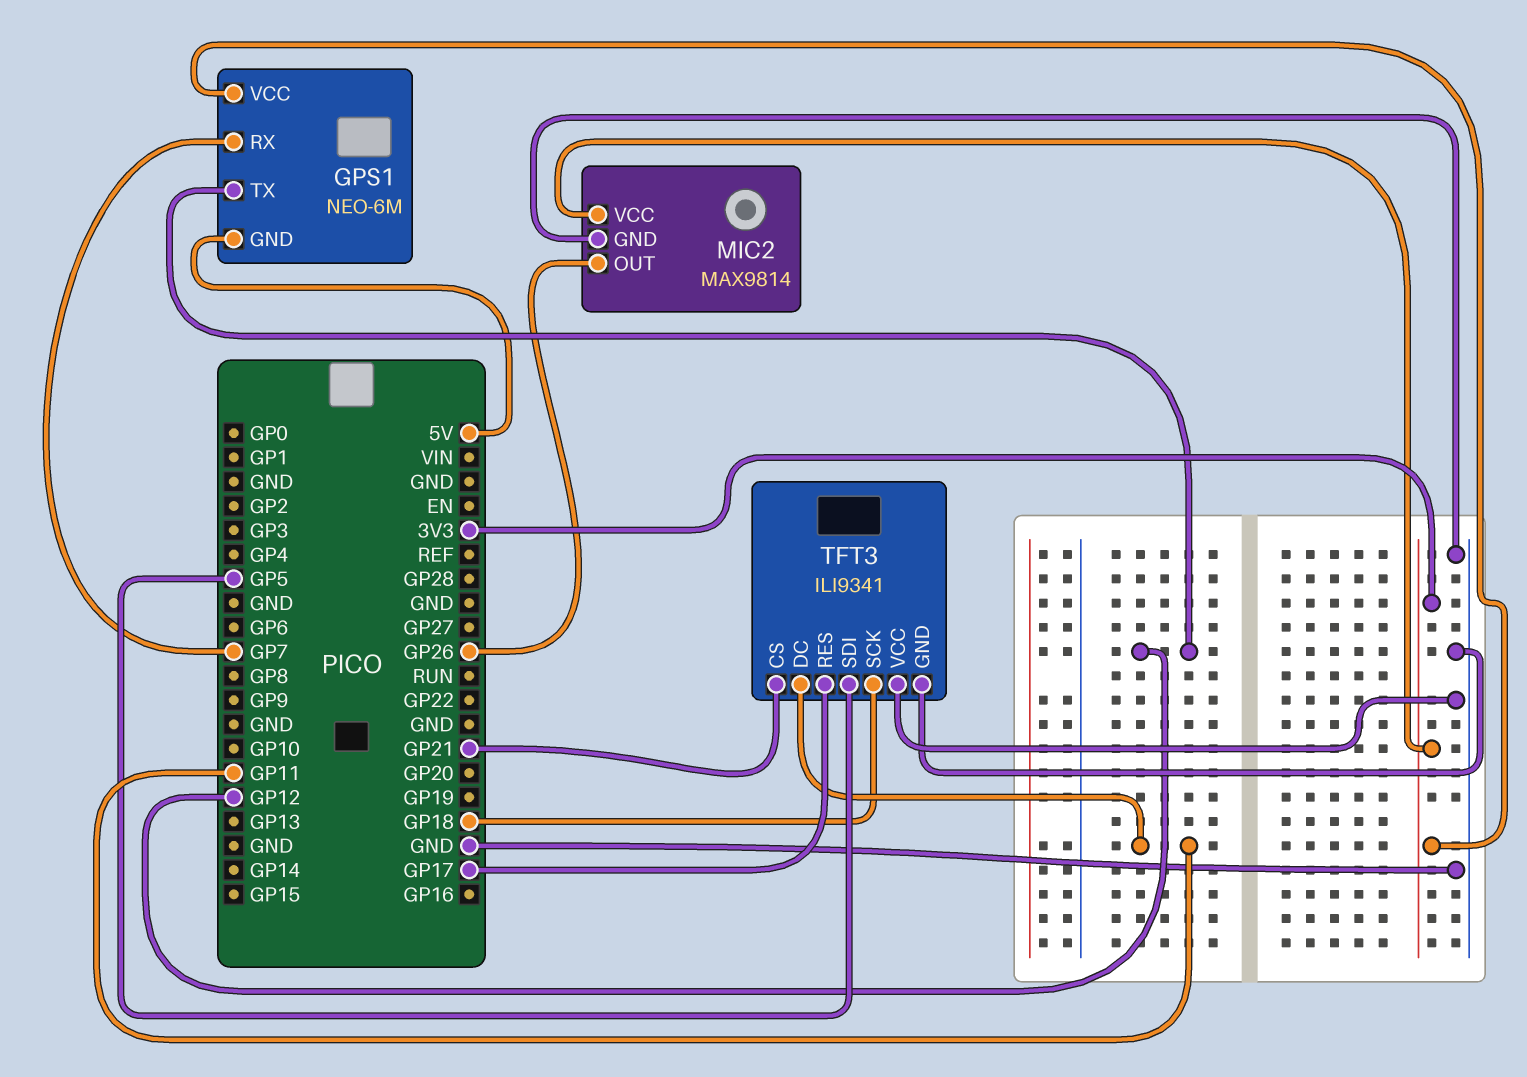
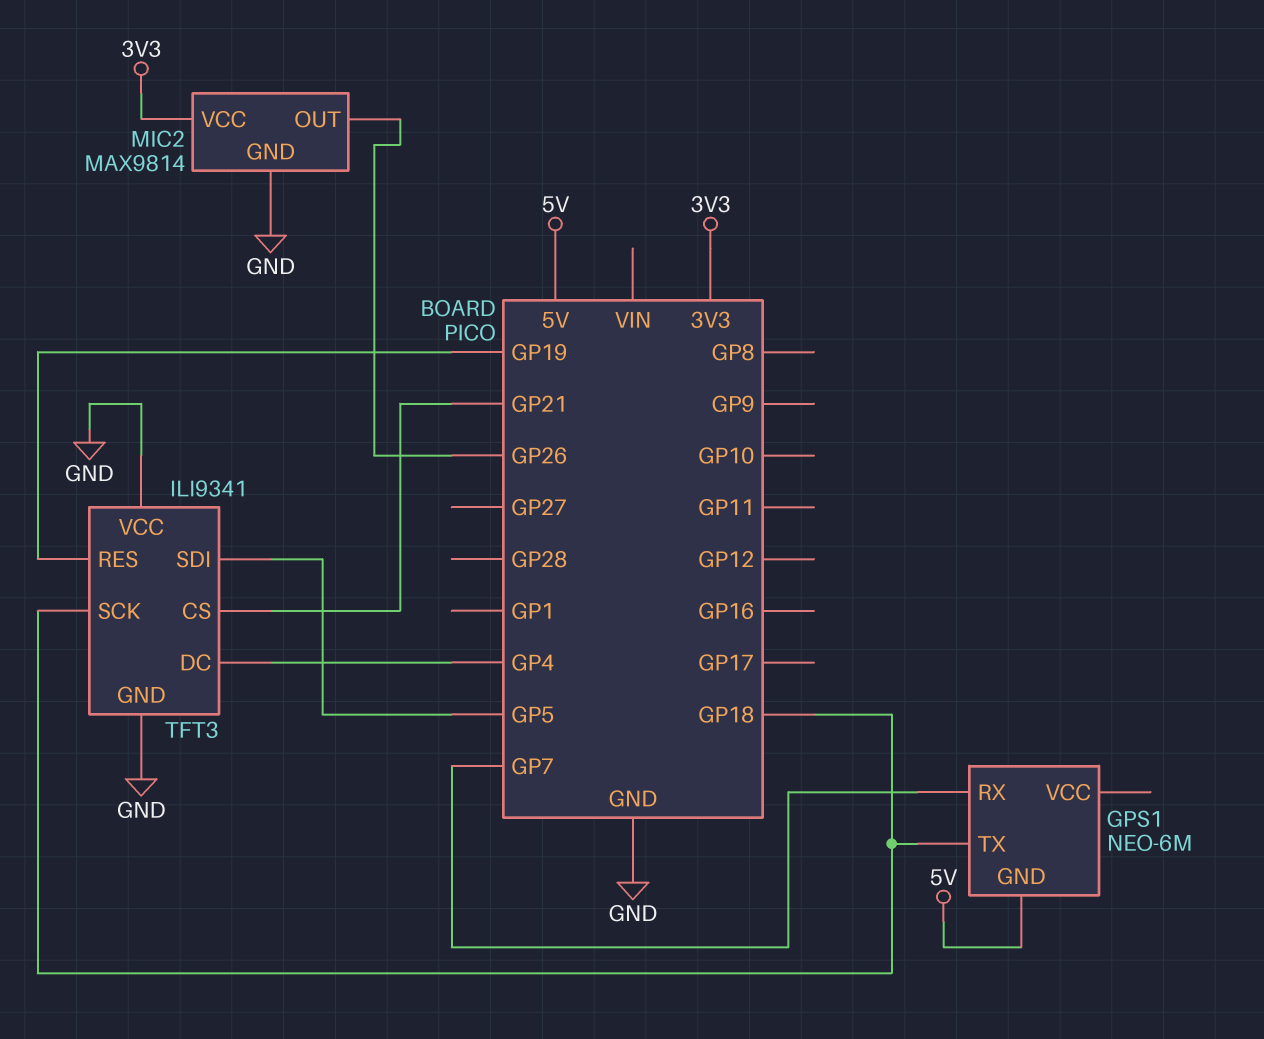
GPS1 pin TX: GP12 -> GP18
GPS1 pin VCC: 3V3 -> none
TFT3 pin DC: GP11 -> GP4
TFT3 pin RES: GP17 -> GP19

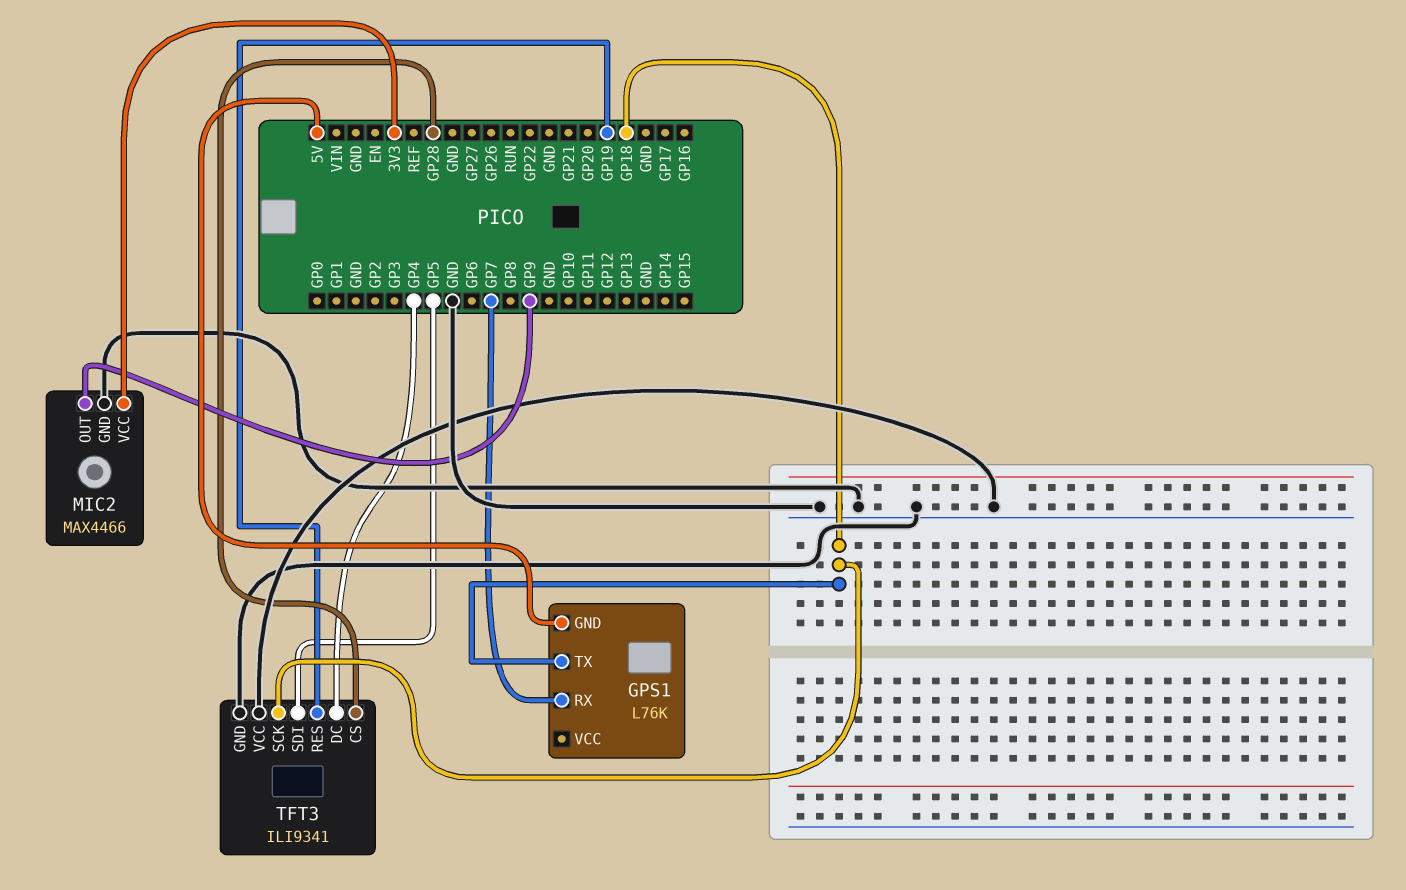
GPS1: NEO-6M -> L76K
MIC2: MAX9814 -> MAX4466
MIC2 pin OUT: GP26 -> GP9
TFT3 pin CS: GP21 -> GP28

